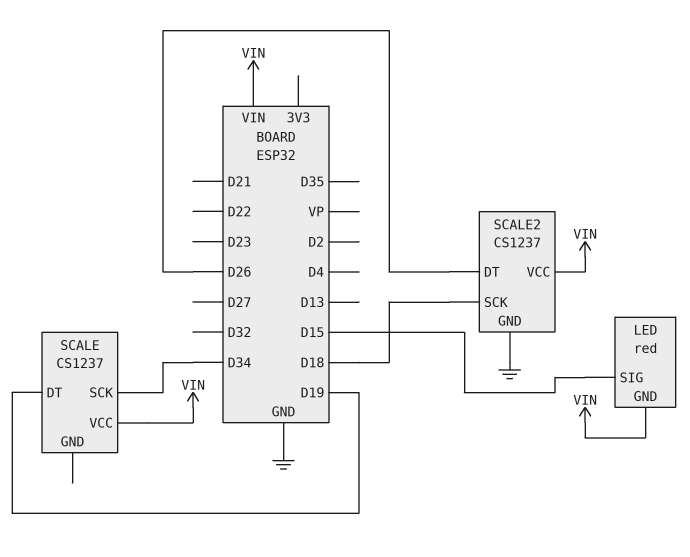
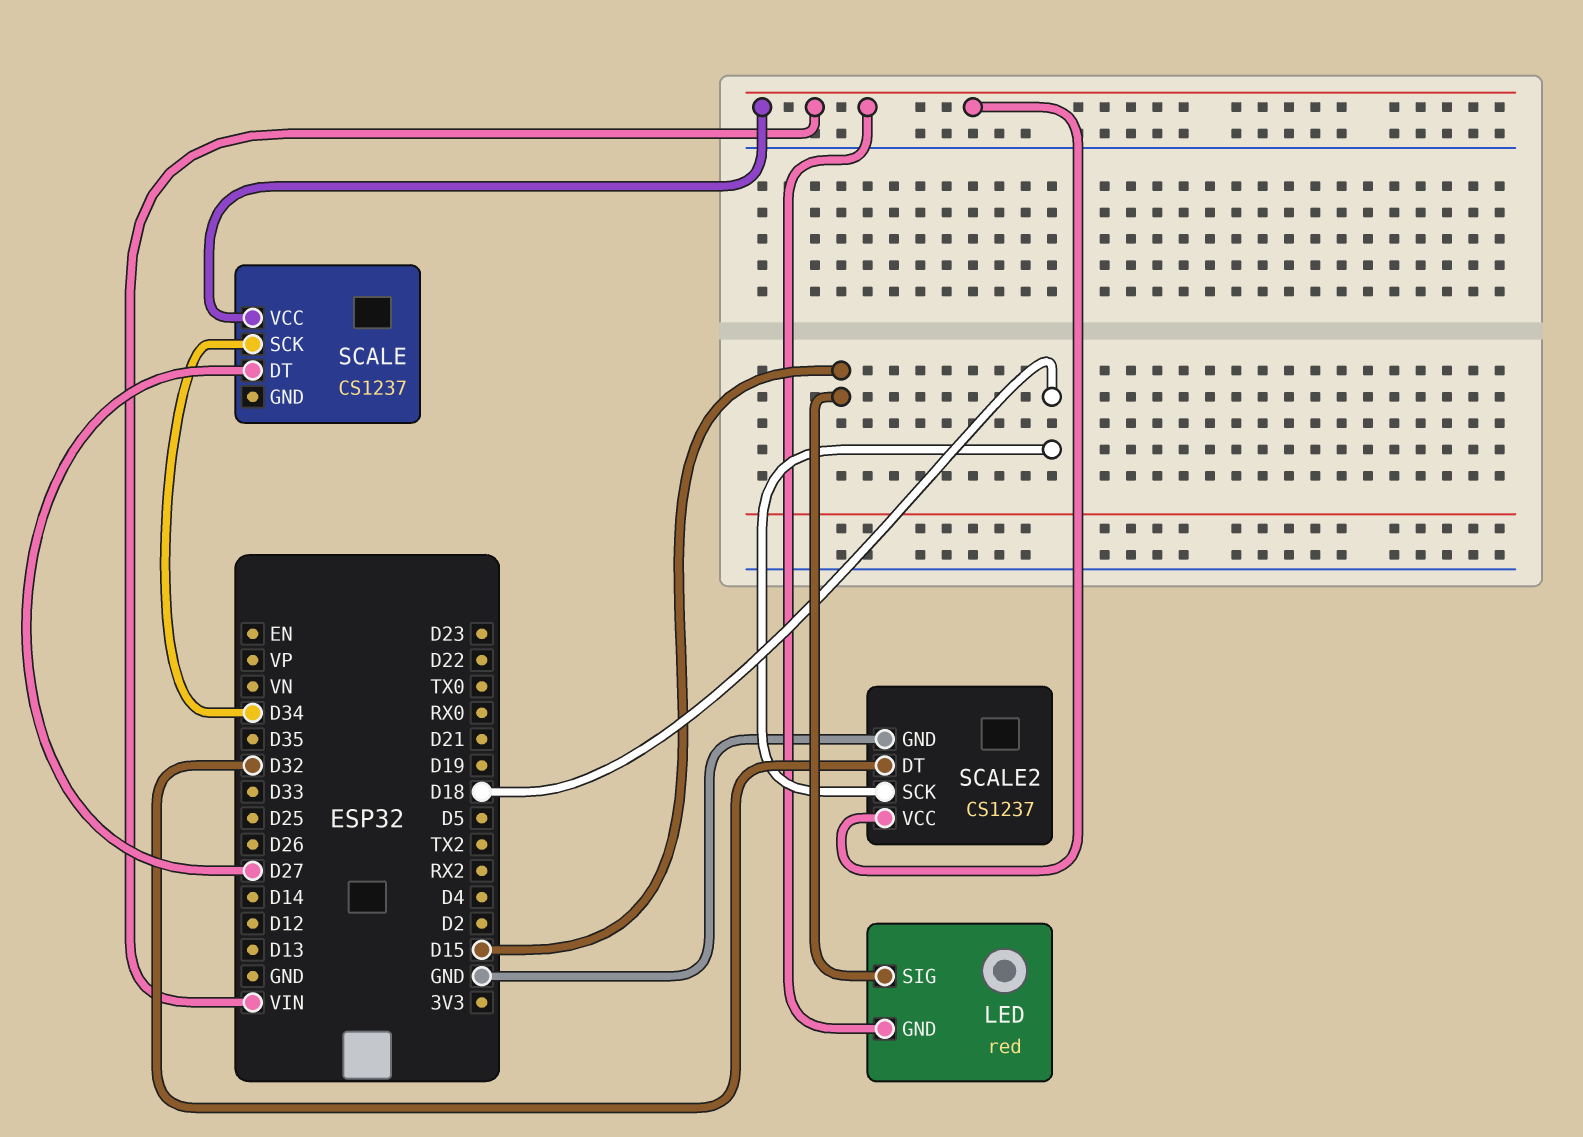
SCALE pin DT: D19 -> D27
SCALE2 pin DT: D26 -> D32

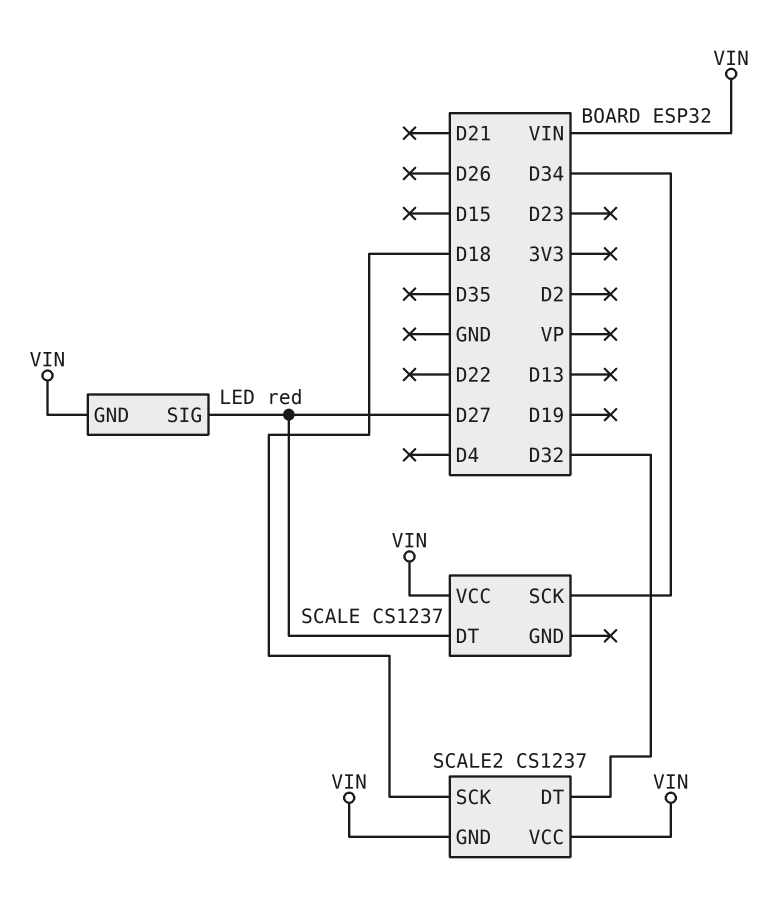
LED pin SIG: D15 -> D27
SCALE2 pin GND: GND -> VIN

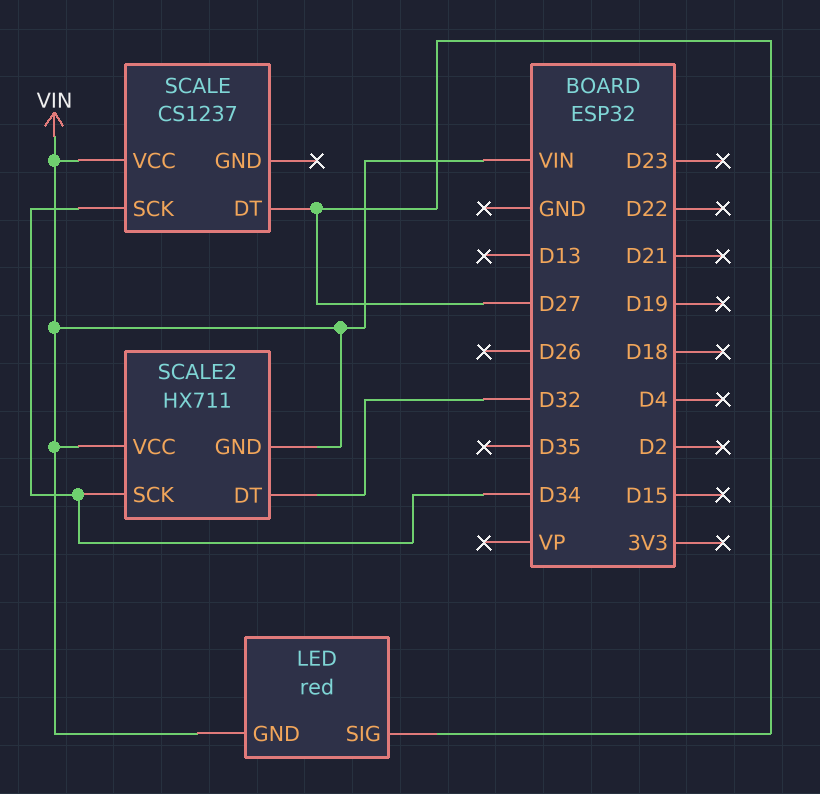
SCALE2: CS1237 -> HX711
SCALE2 pin SCK: D18 -> D34

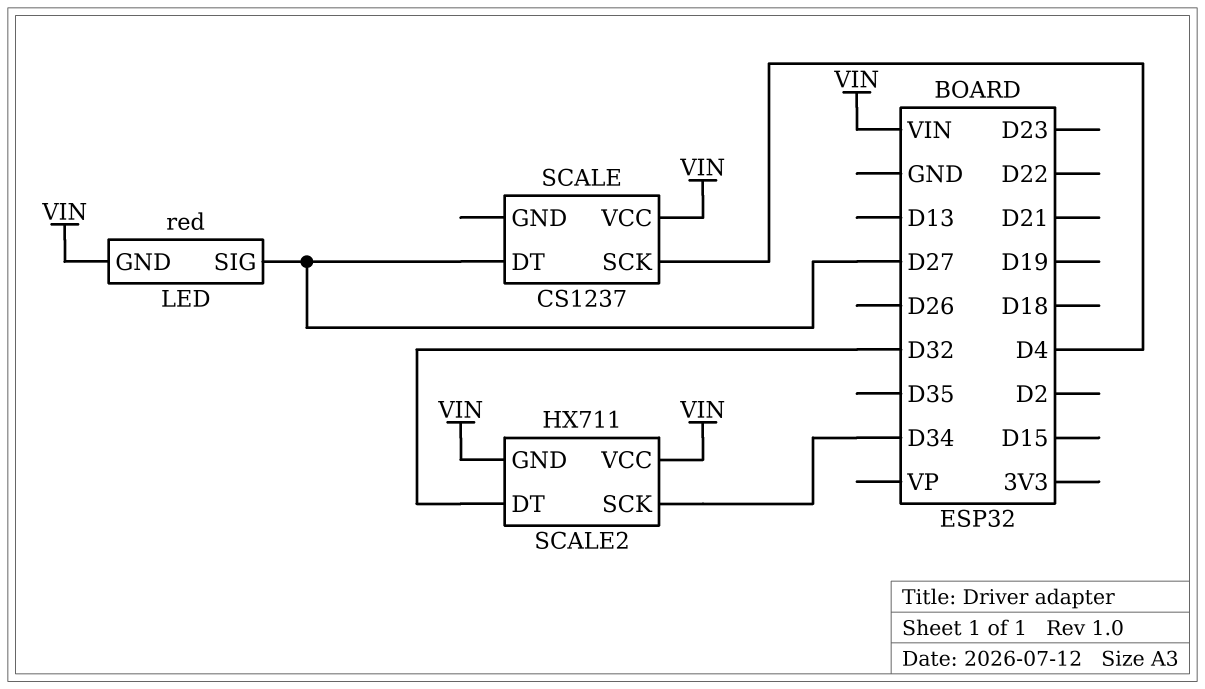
SCALE pin SCK: D34 -> D4

